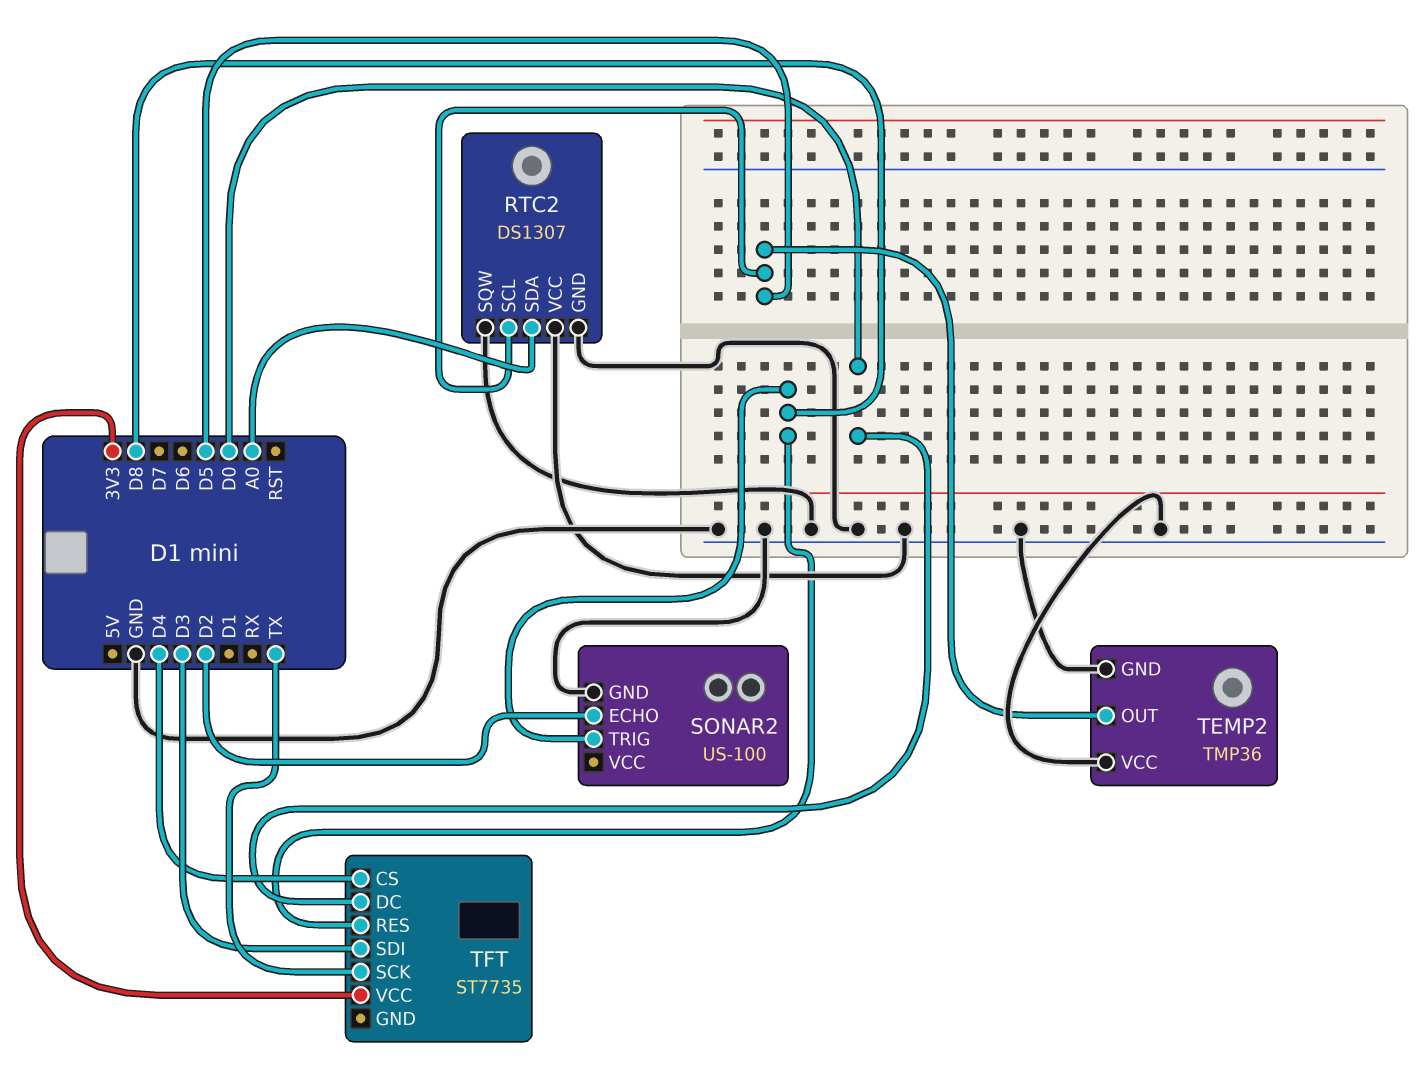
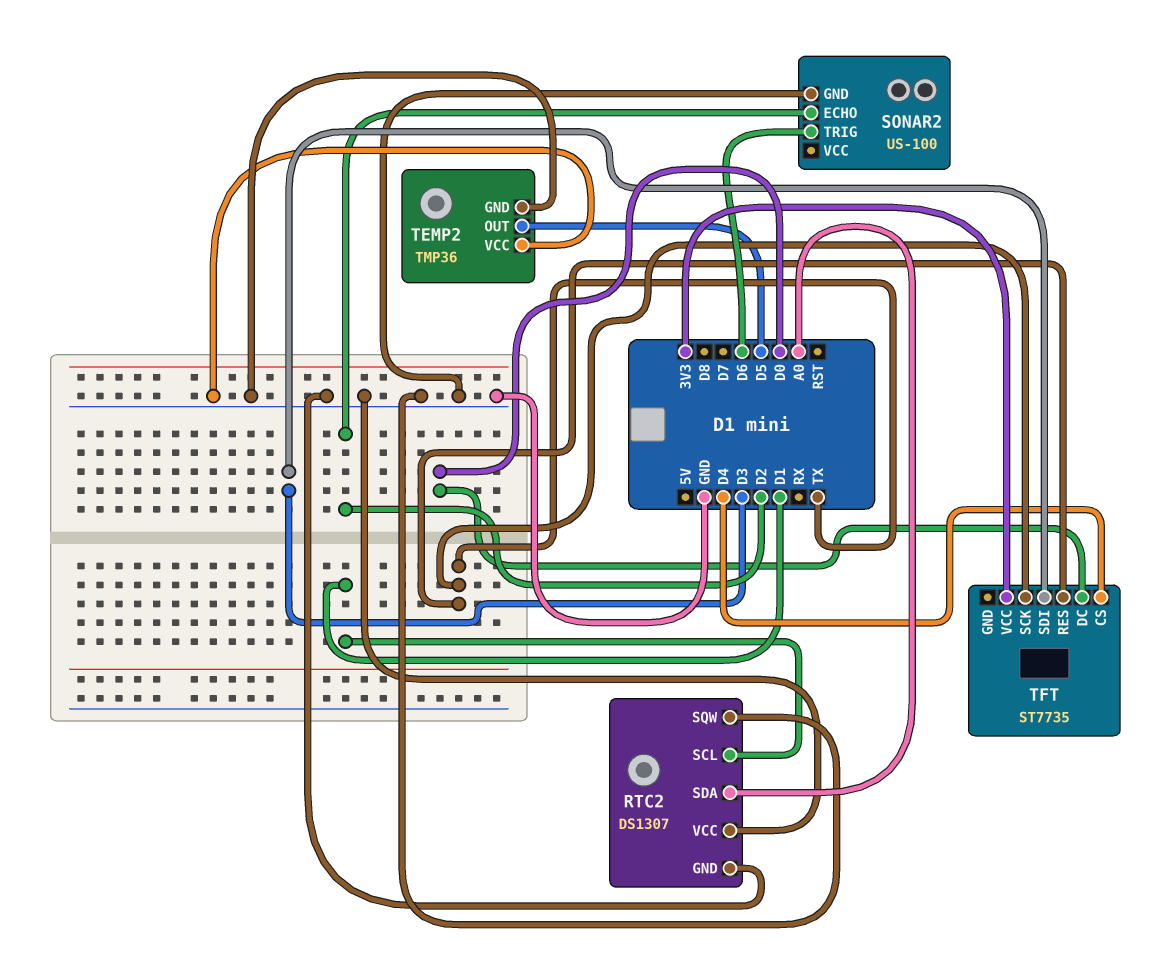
RTC2 pin SCL: D5 -> D1
SONAR2 pin TRIG: D8 -> D6
TFT pin RES: D8 -> TX

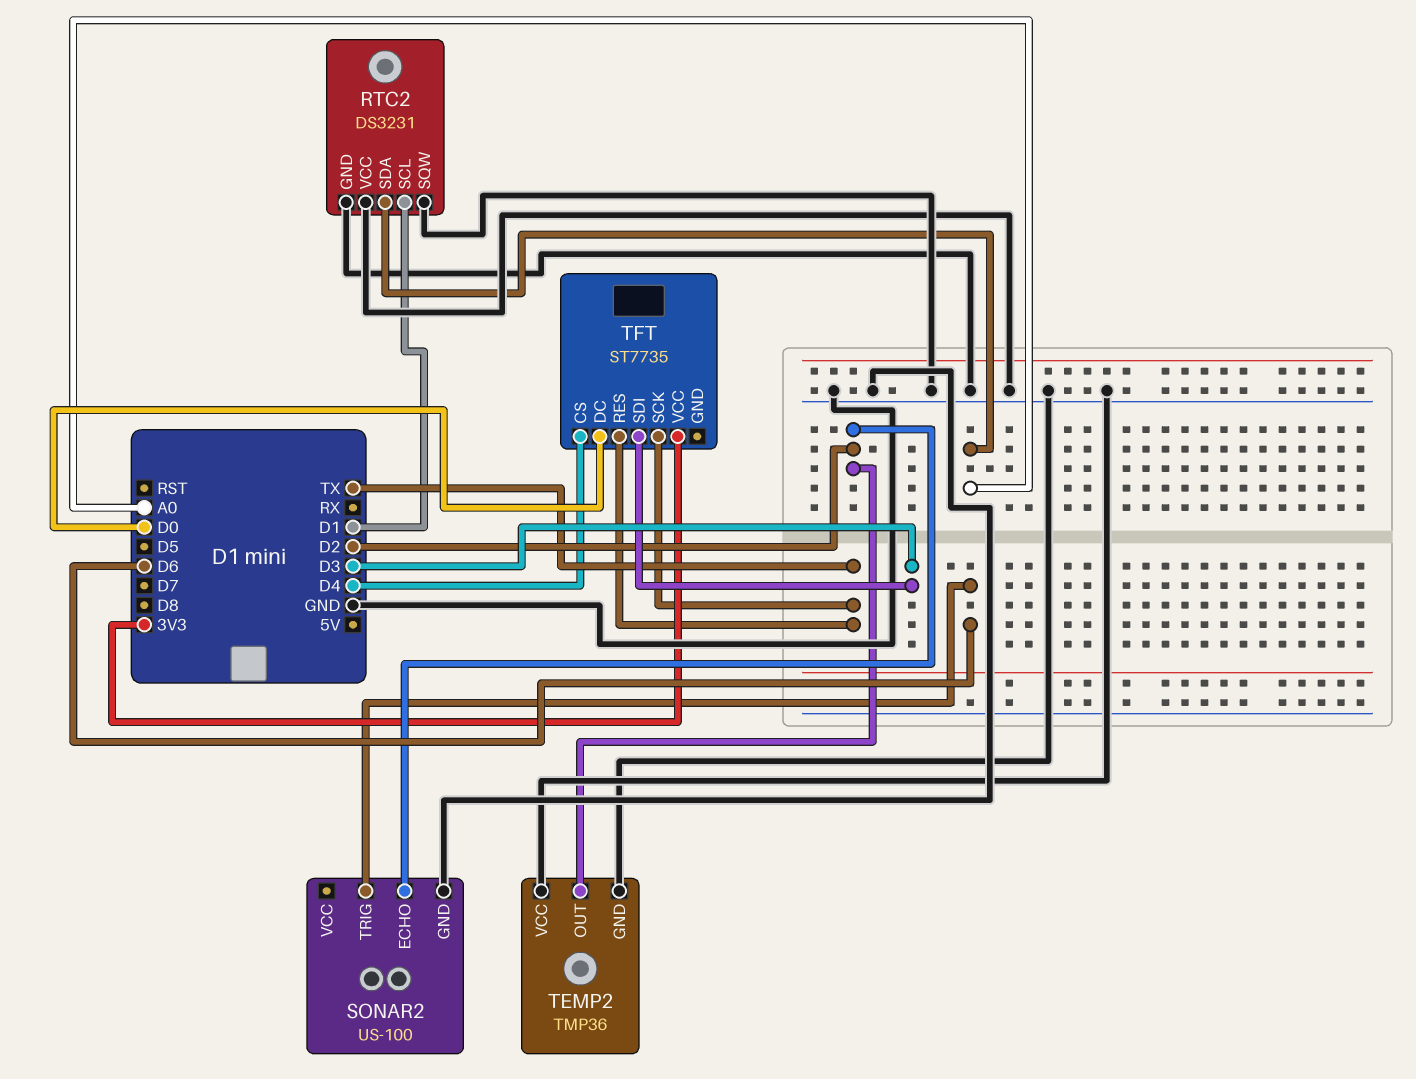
RTC2: DS1307 -> DS3231
TEMP2 pin OUT: D5 -> D2

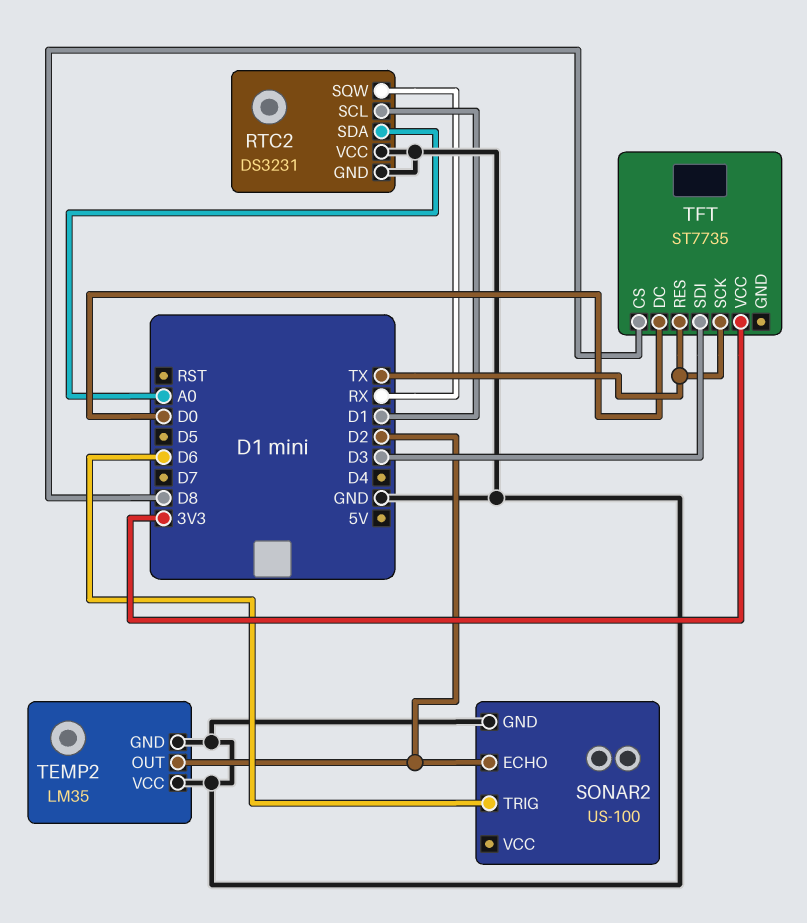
RTC2 pin SQW: GND -> RX
TEMP2: TMP36 -> LM35
TFT pin CS: D4 -> D8

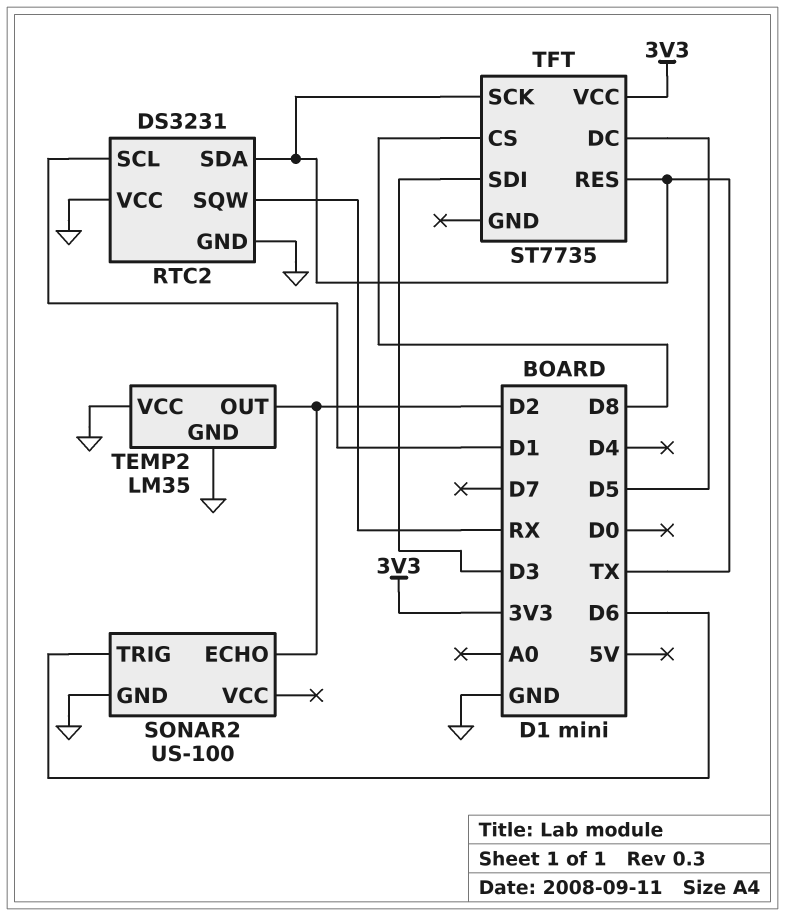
RTC2 pin SDA: A0 -> TX
TFT pin DC: D0 -> D5

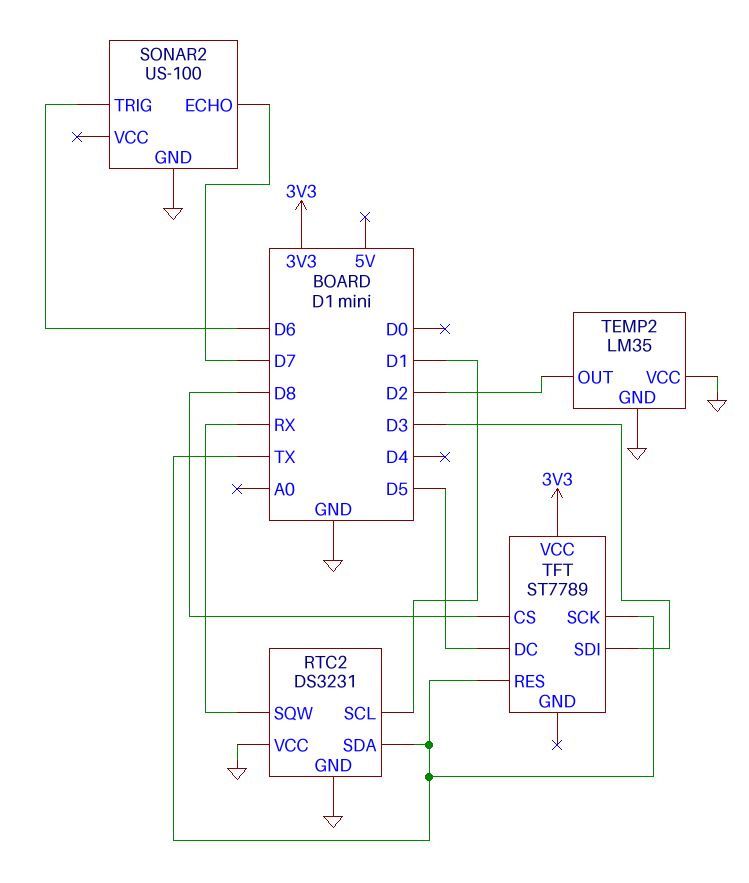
SONAR2 pin ECHO: D2 -> D7
TFT: ST7735 -> ST7789

